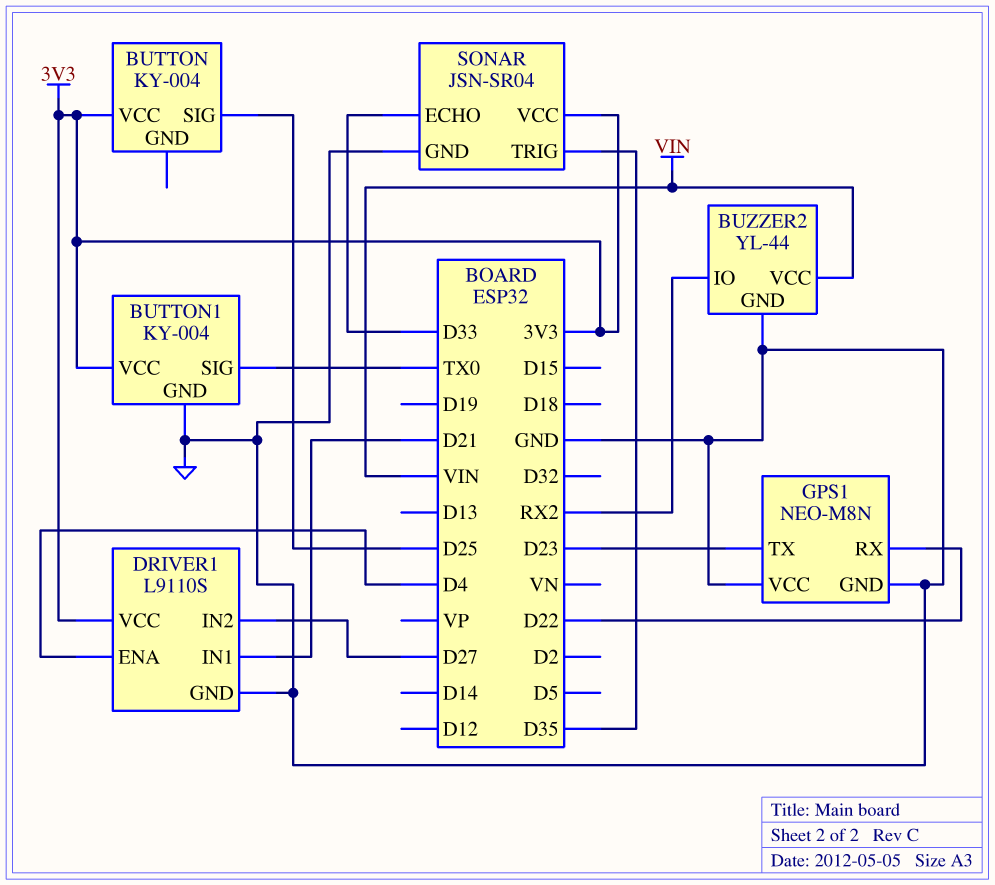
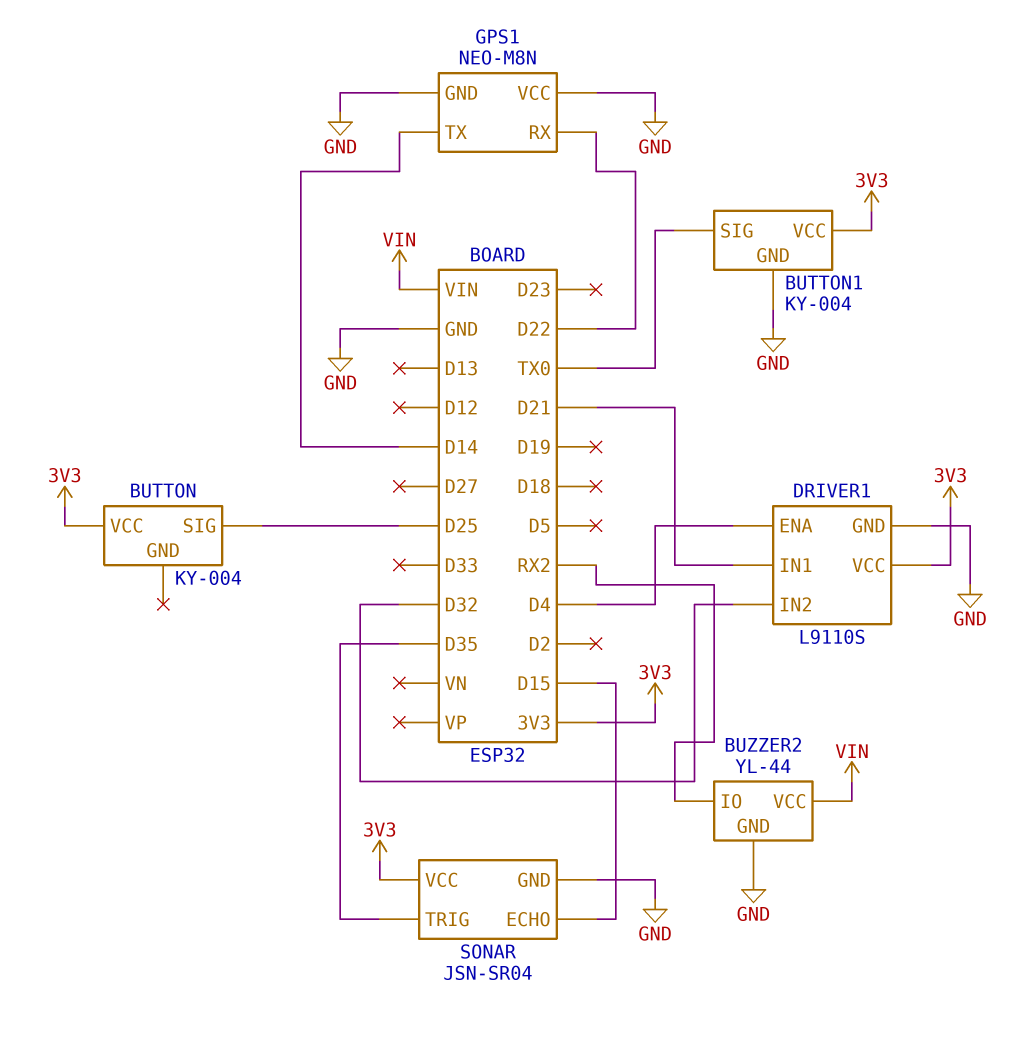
DRIVER1 pin IN2: D27 -> D32
GPS1 pin TX: D23 -> D14
SONAR pin ECHO: D33 -> D15

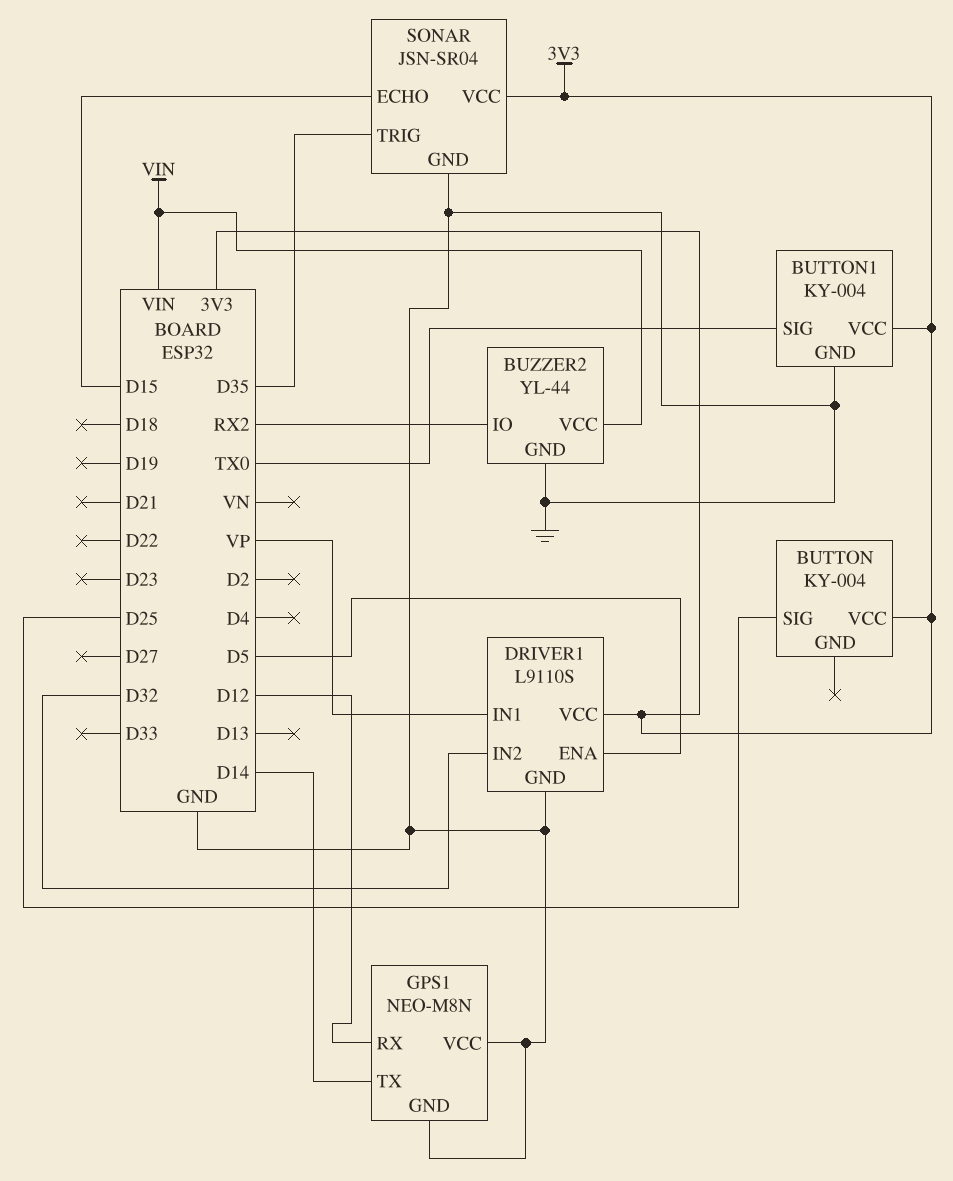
DRIVER1 pin ENA: D4 -> D5
DRIVER1 pin IN1: D21 -> VP
GPS1 pin RX: D22 -> D12

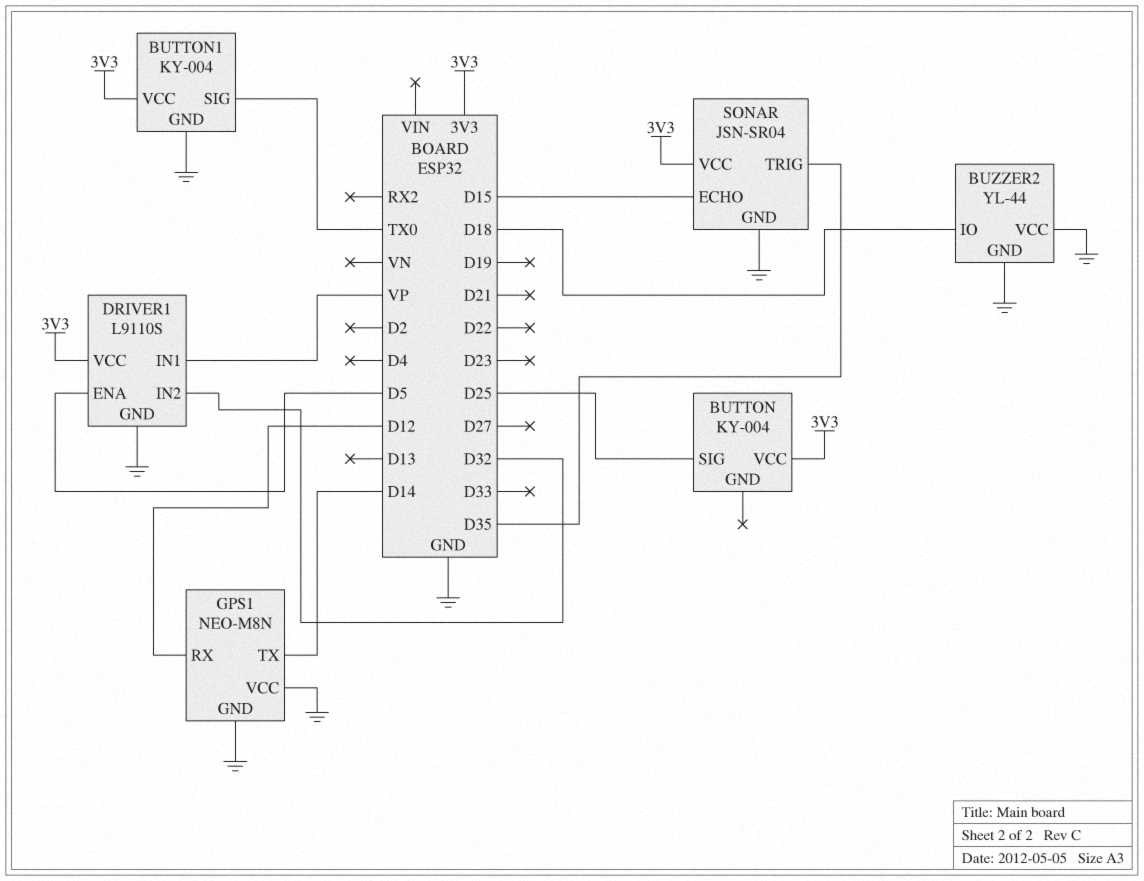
BUZZER2 pin IO: RX2 -> D18
BUZZER2 pin VCC: VIN -> GND

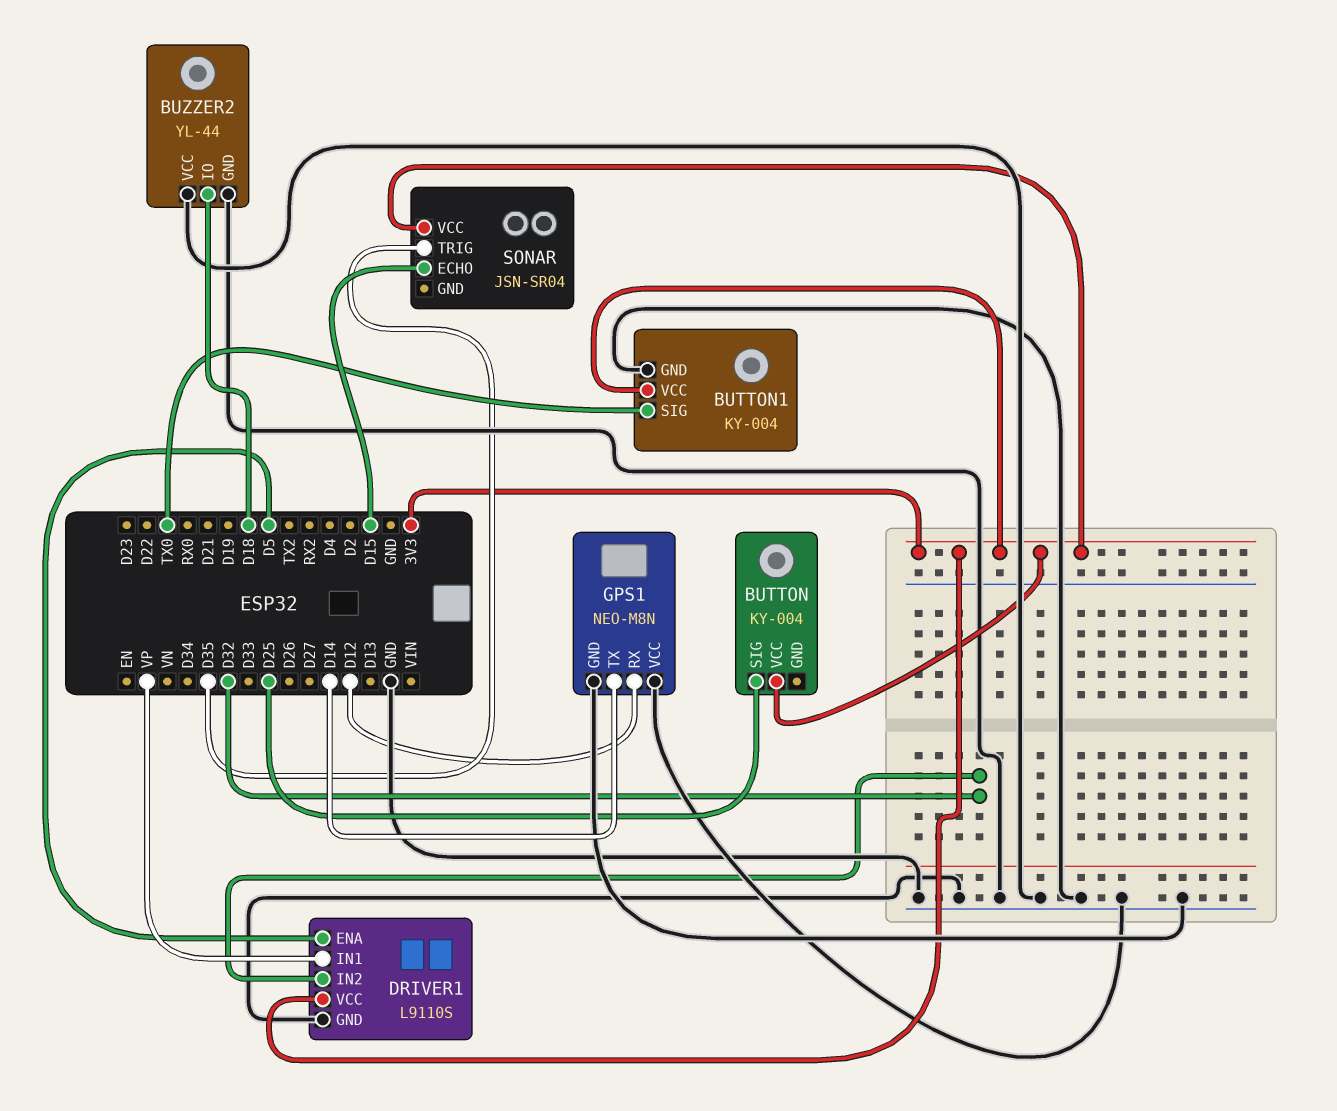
SONAR pin GND: GND -> none

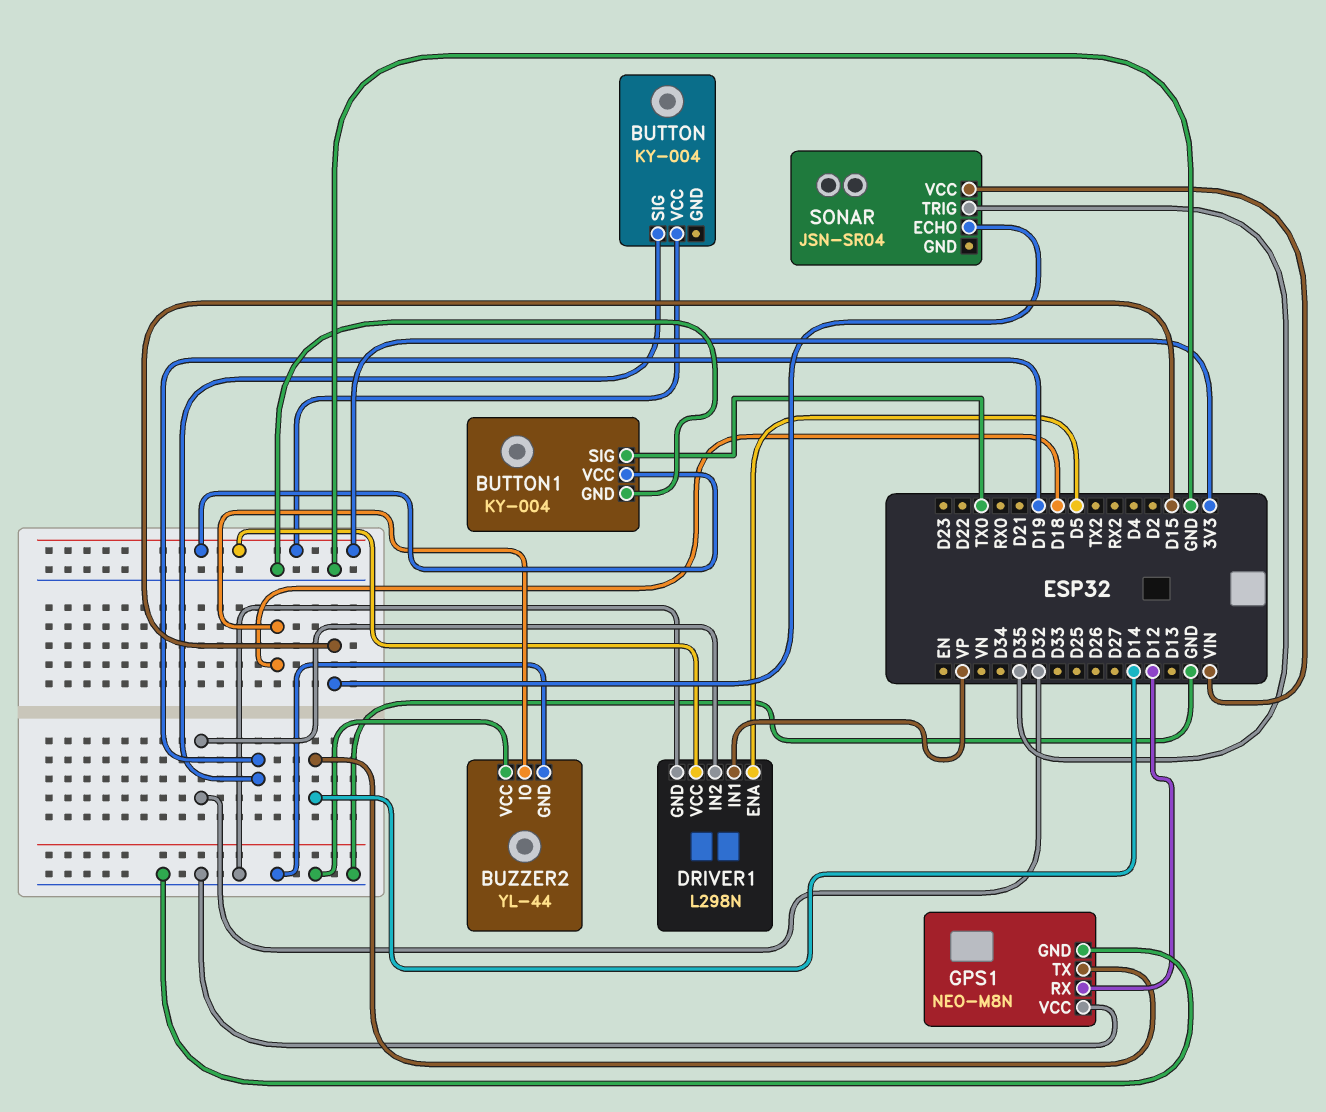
BUTTON pin SIG: D25 -> D19
DRIVER1: L9110S -> L298N
SONAR pin VCC: 3V3 -> VIN

